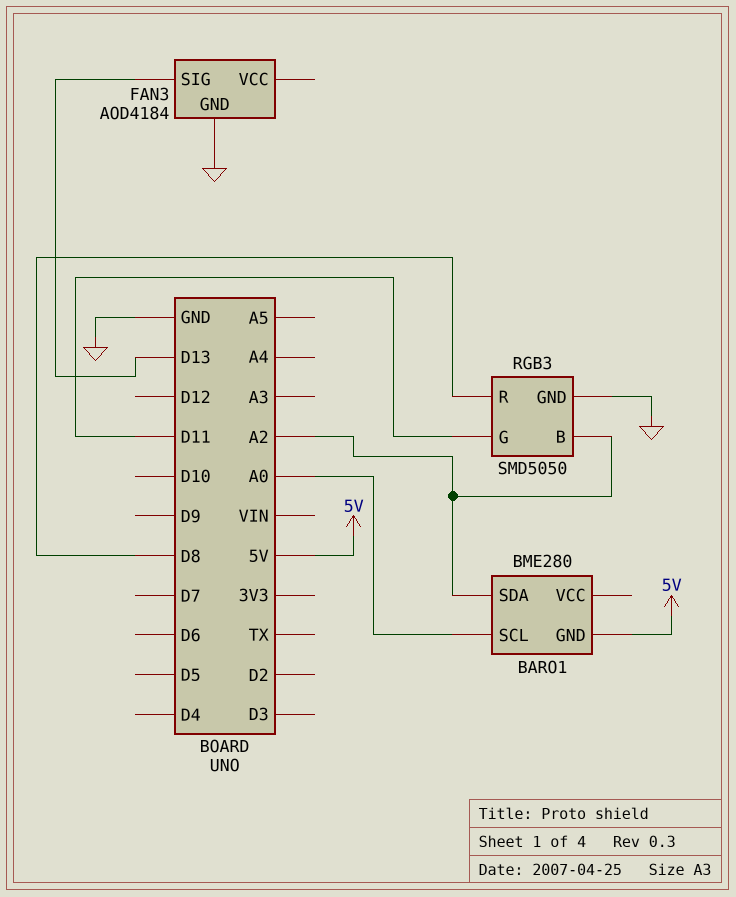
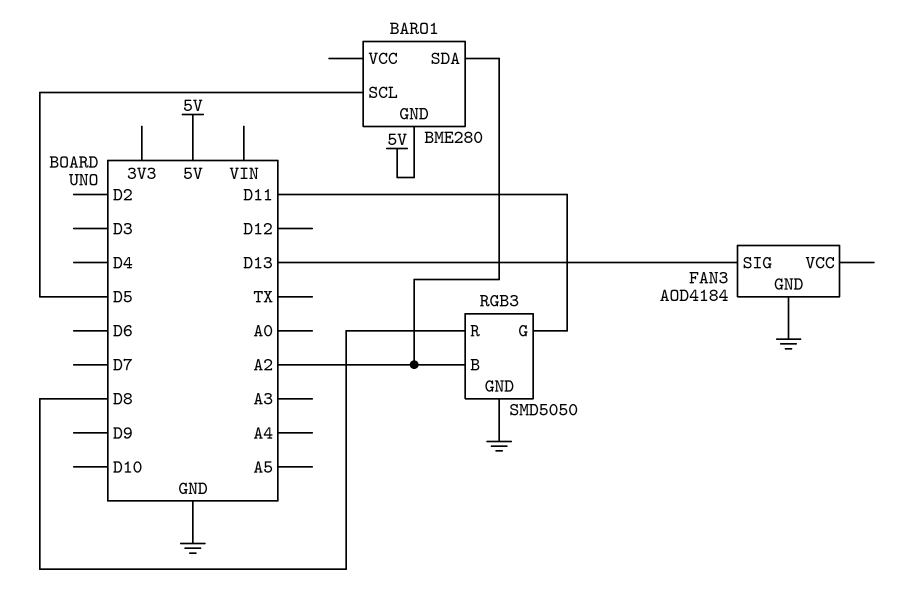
BARO1 pin SCL: A0 -> D5

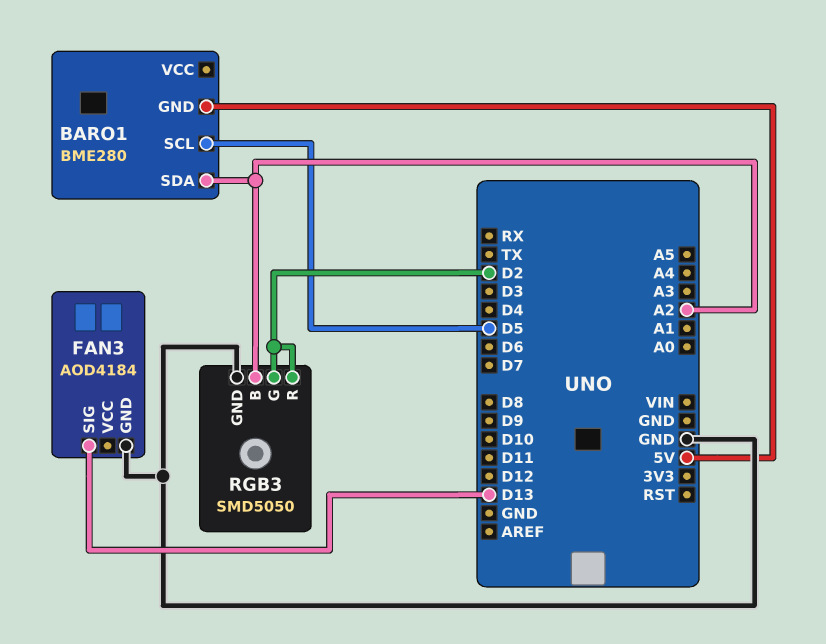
RGB3 pin G: D11 -> D2
RGB3 pin R: D8 -> D2

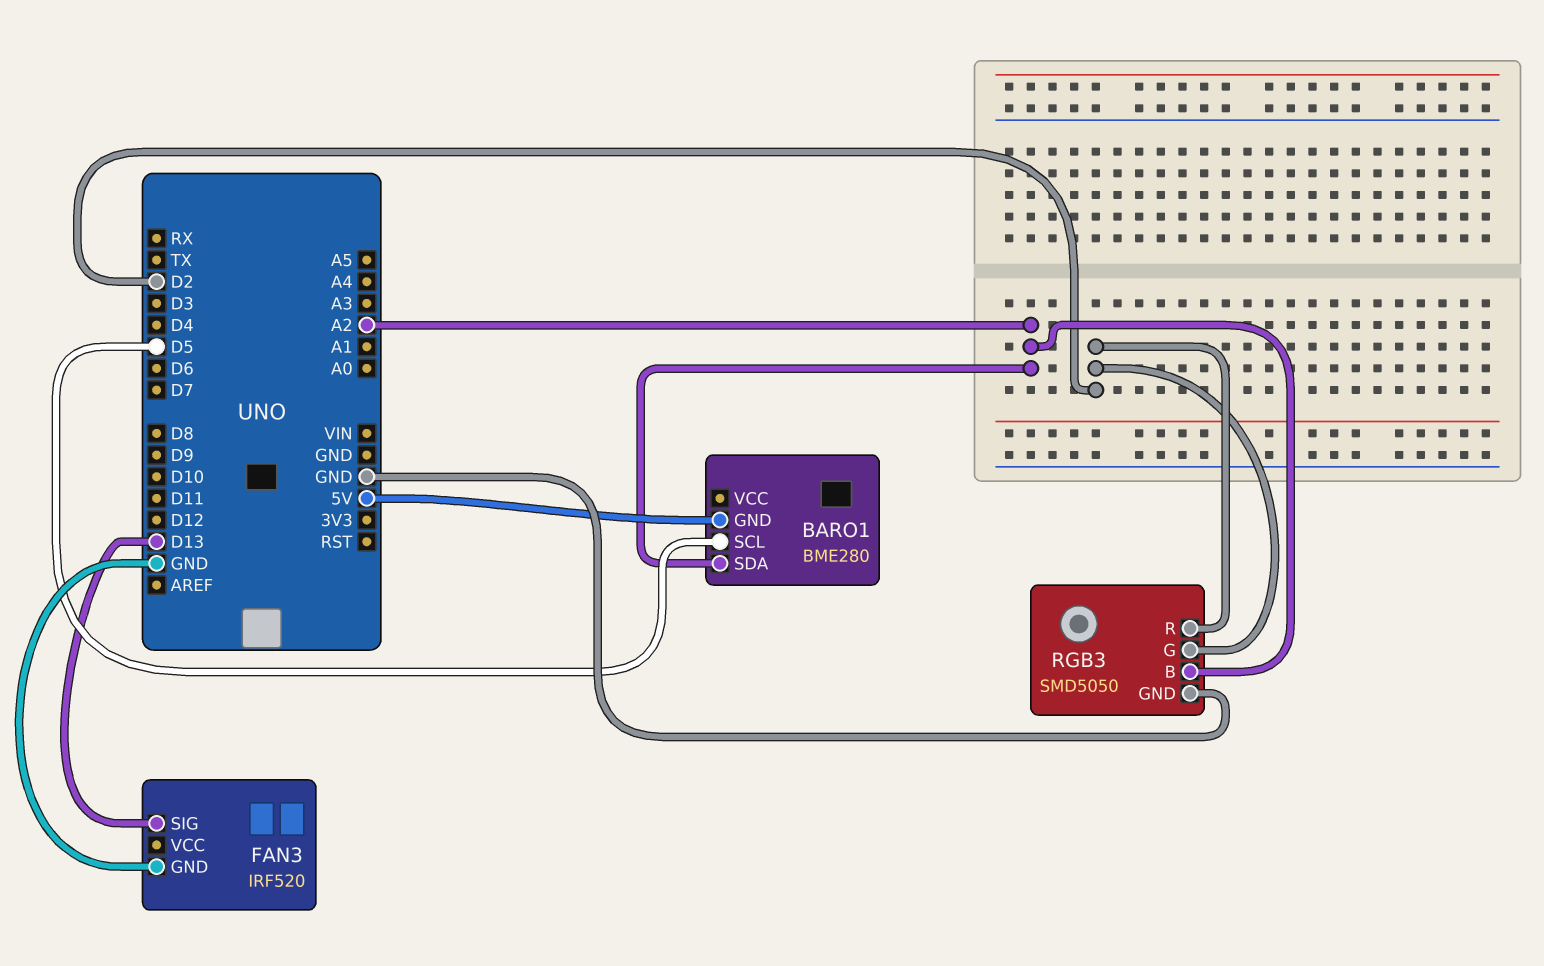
FAN3: AOD4184 -> IRF520

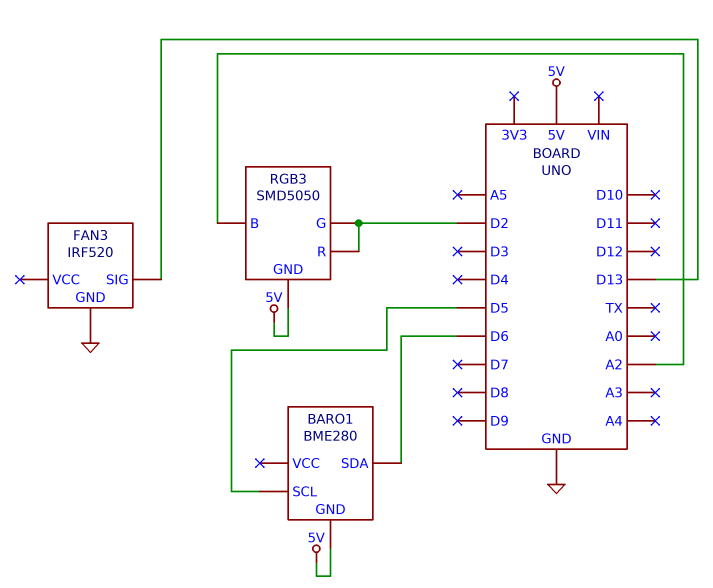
BARO1 pin SDA: A2 -> D6
RGB3 pin GND: GND -> 5V

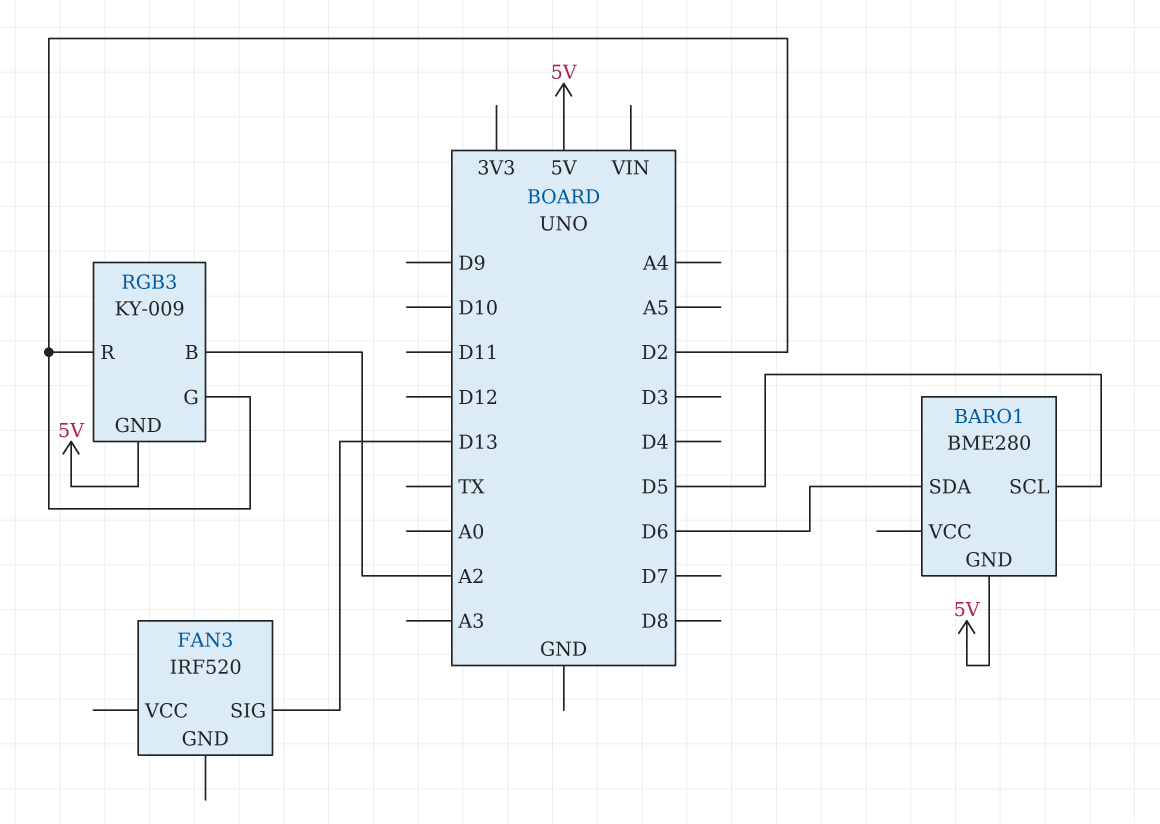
FAN3 pin GND: GND -> none
RGB3: SMD5050 -> KY-009

